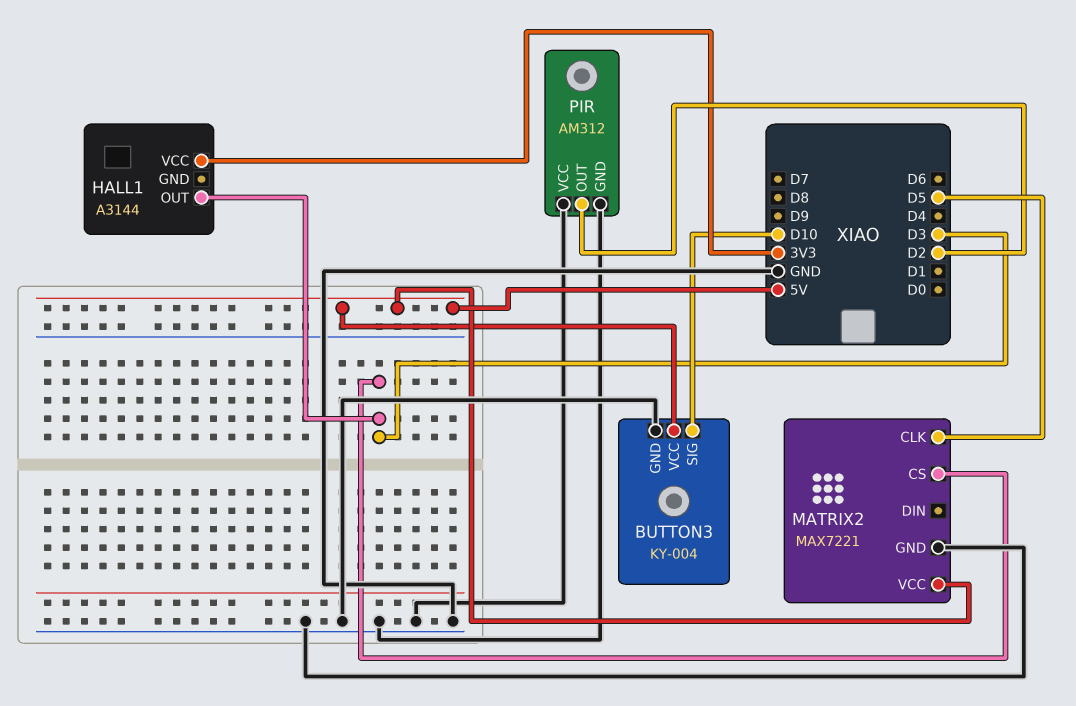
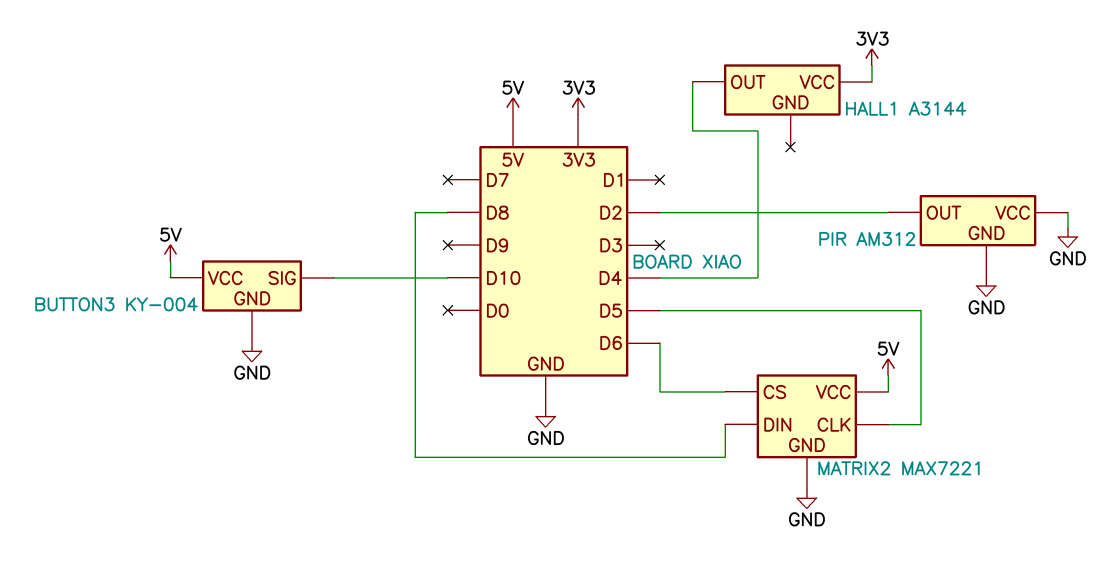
HALL1 pin OUT: D3 -> D4
MATRIX2 pin CS: D3 -> D6
MATRIX2 pin DIN: none -> D8

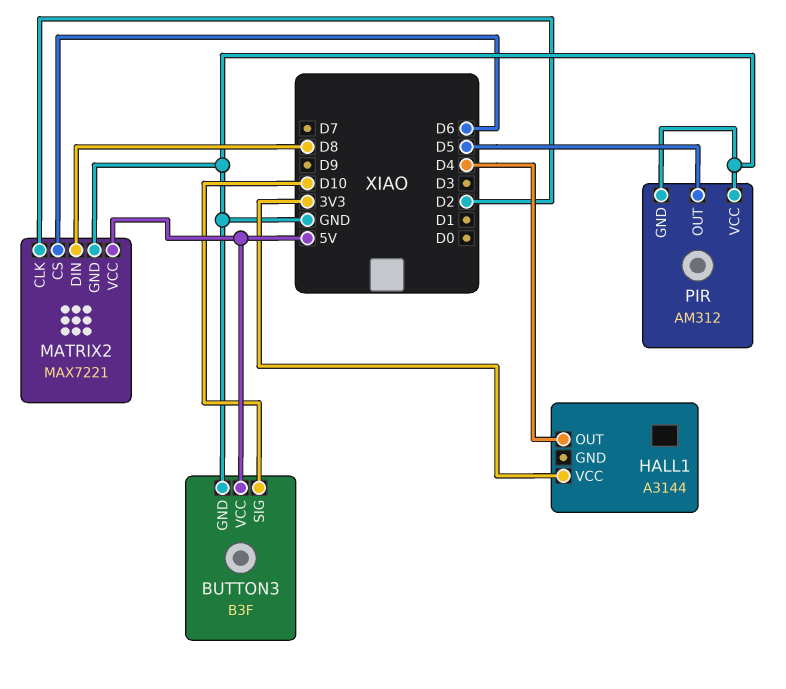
BUTTON3: KY-004 -> B3F
MATRIX2 pin CLK: D5 -> D2
PIR pin OUT: D2 -> D5

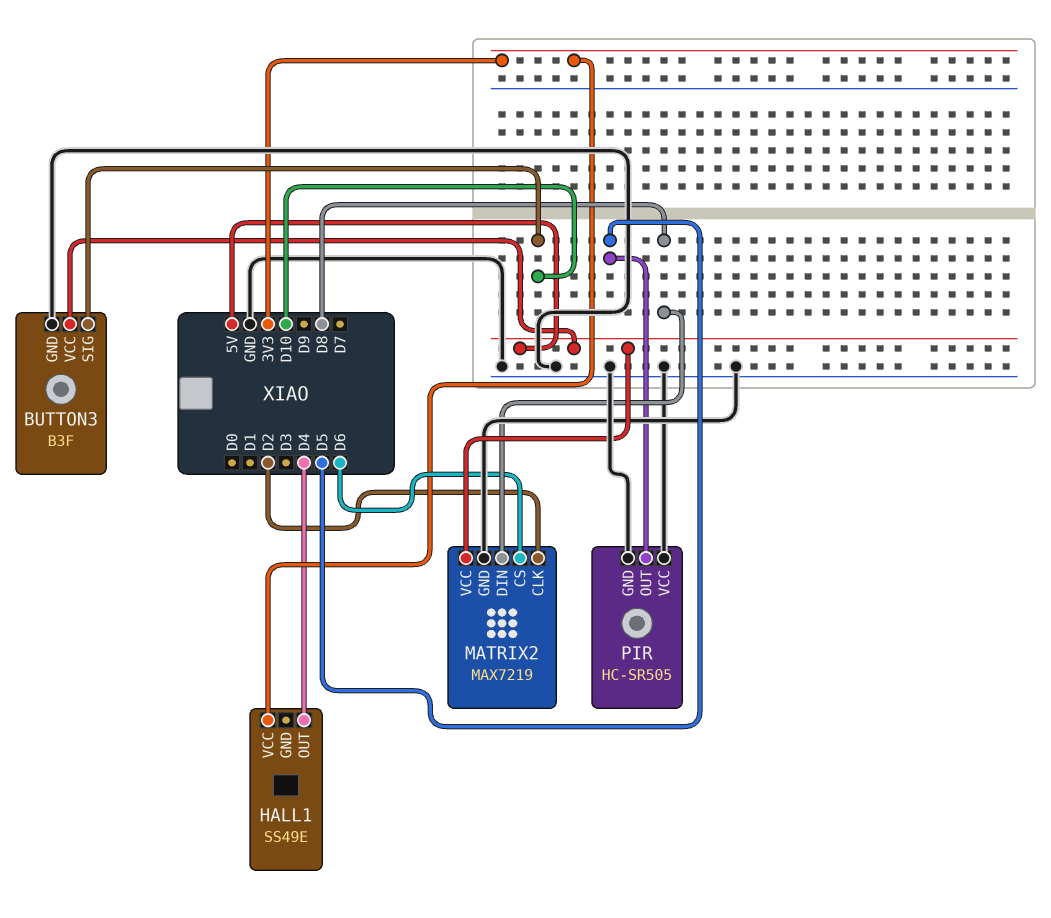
HALL1: A3144 -> SS49E
MATRIX2: MAX7221 -> MAX7219
PIR: AM312 -> HC-SR505

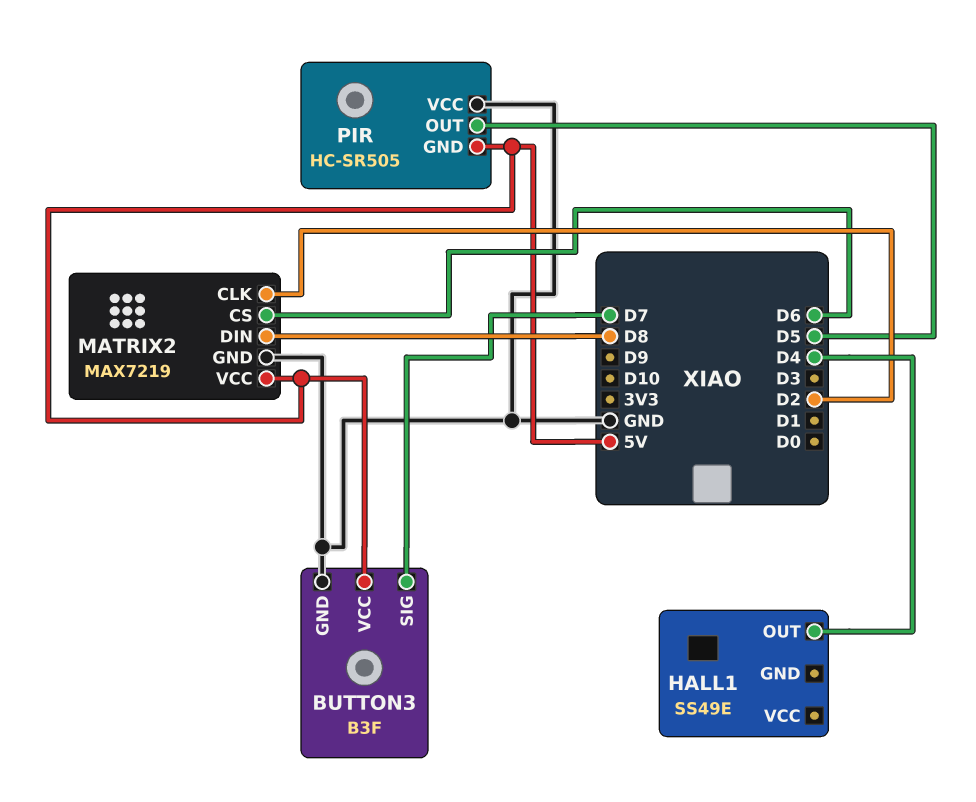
BUTTON3 pin SIG: D10 -> D7
HALL1 pin VCC: 3V3 -> none
PIR pin GND: GND -> 5V

